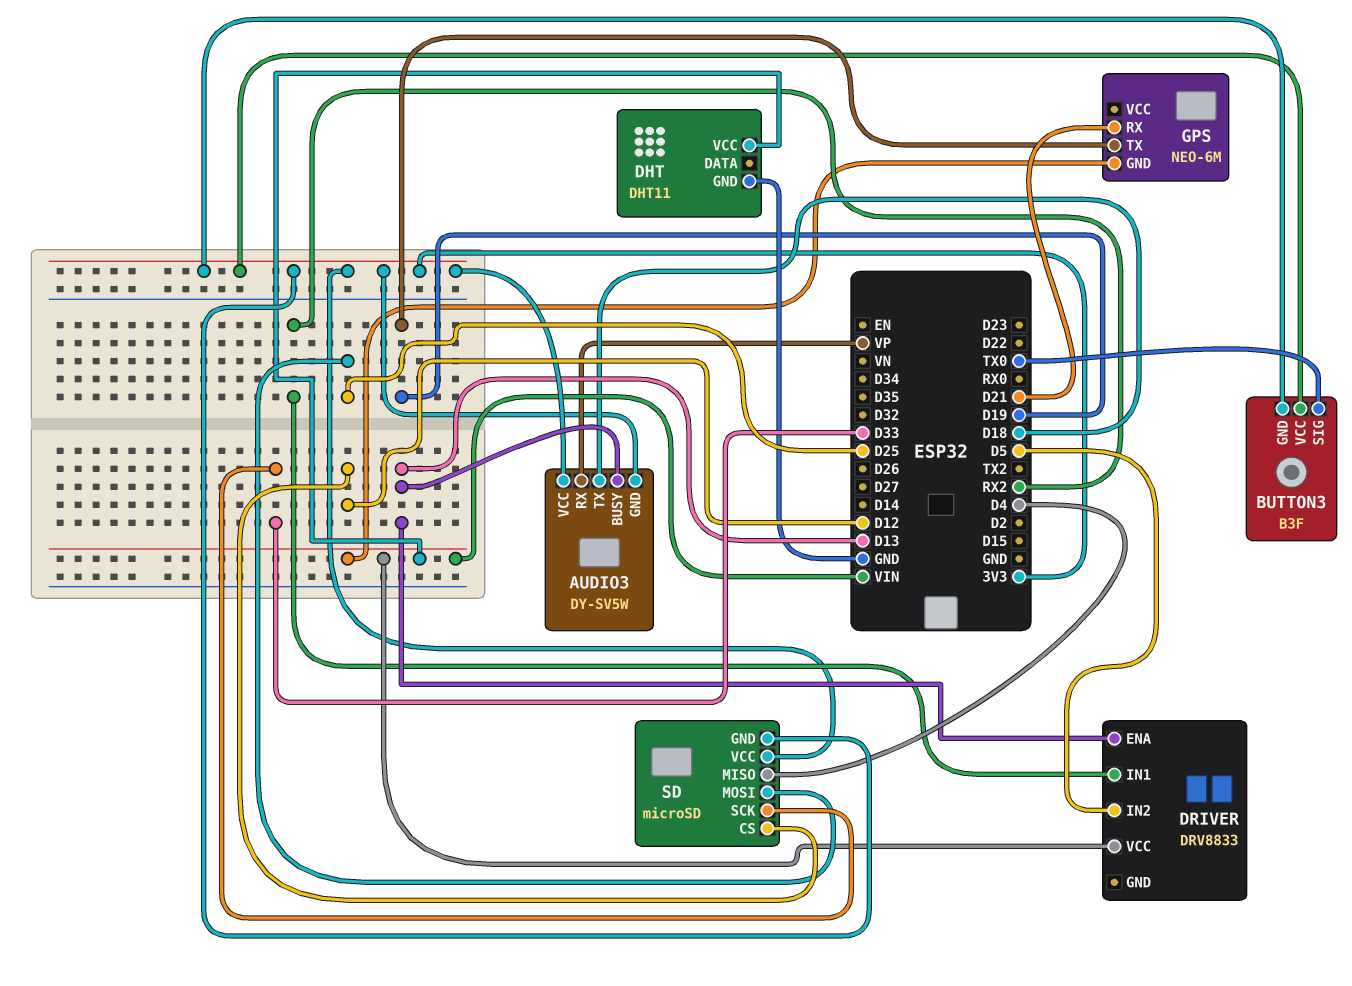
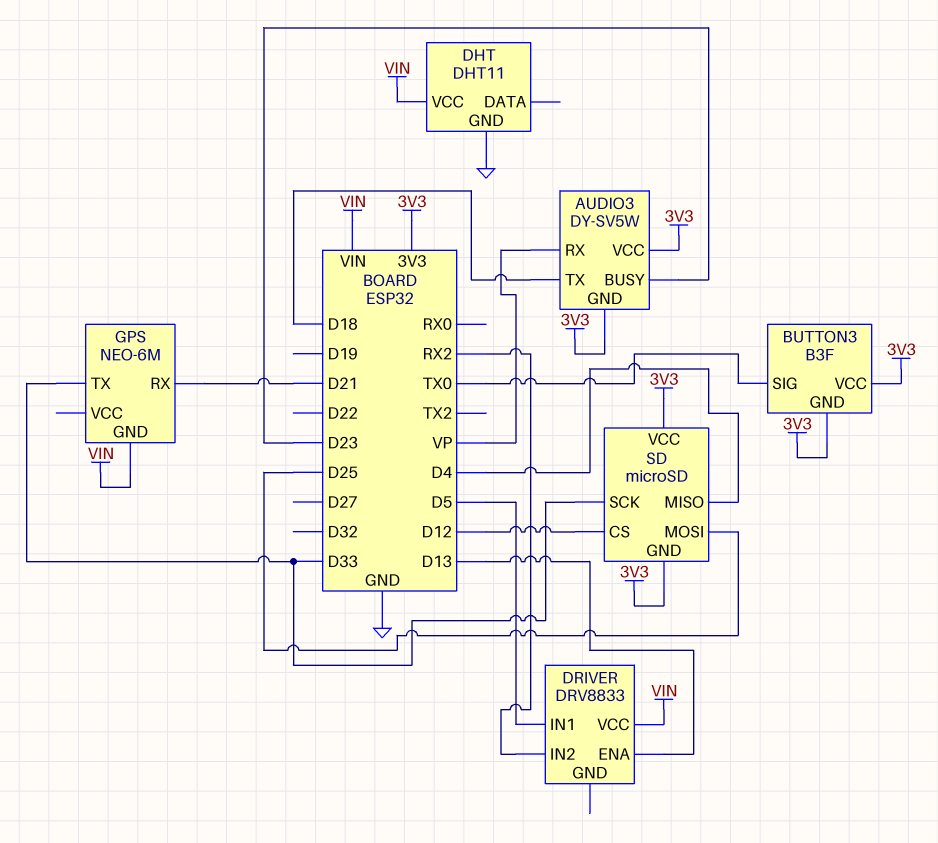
AUDIO3 pin BUSY: D13 -> D23
DRIVER pin IN1: RX2 -> D5
DRIVER pin IN2: D5 -> RX2
GPS pin TX: D19 -> D33

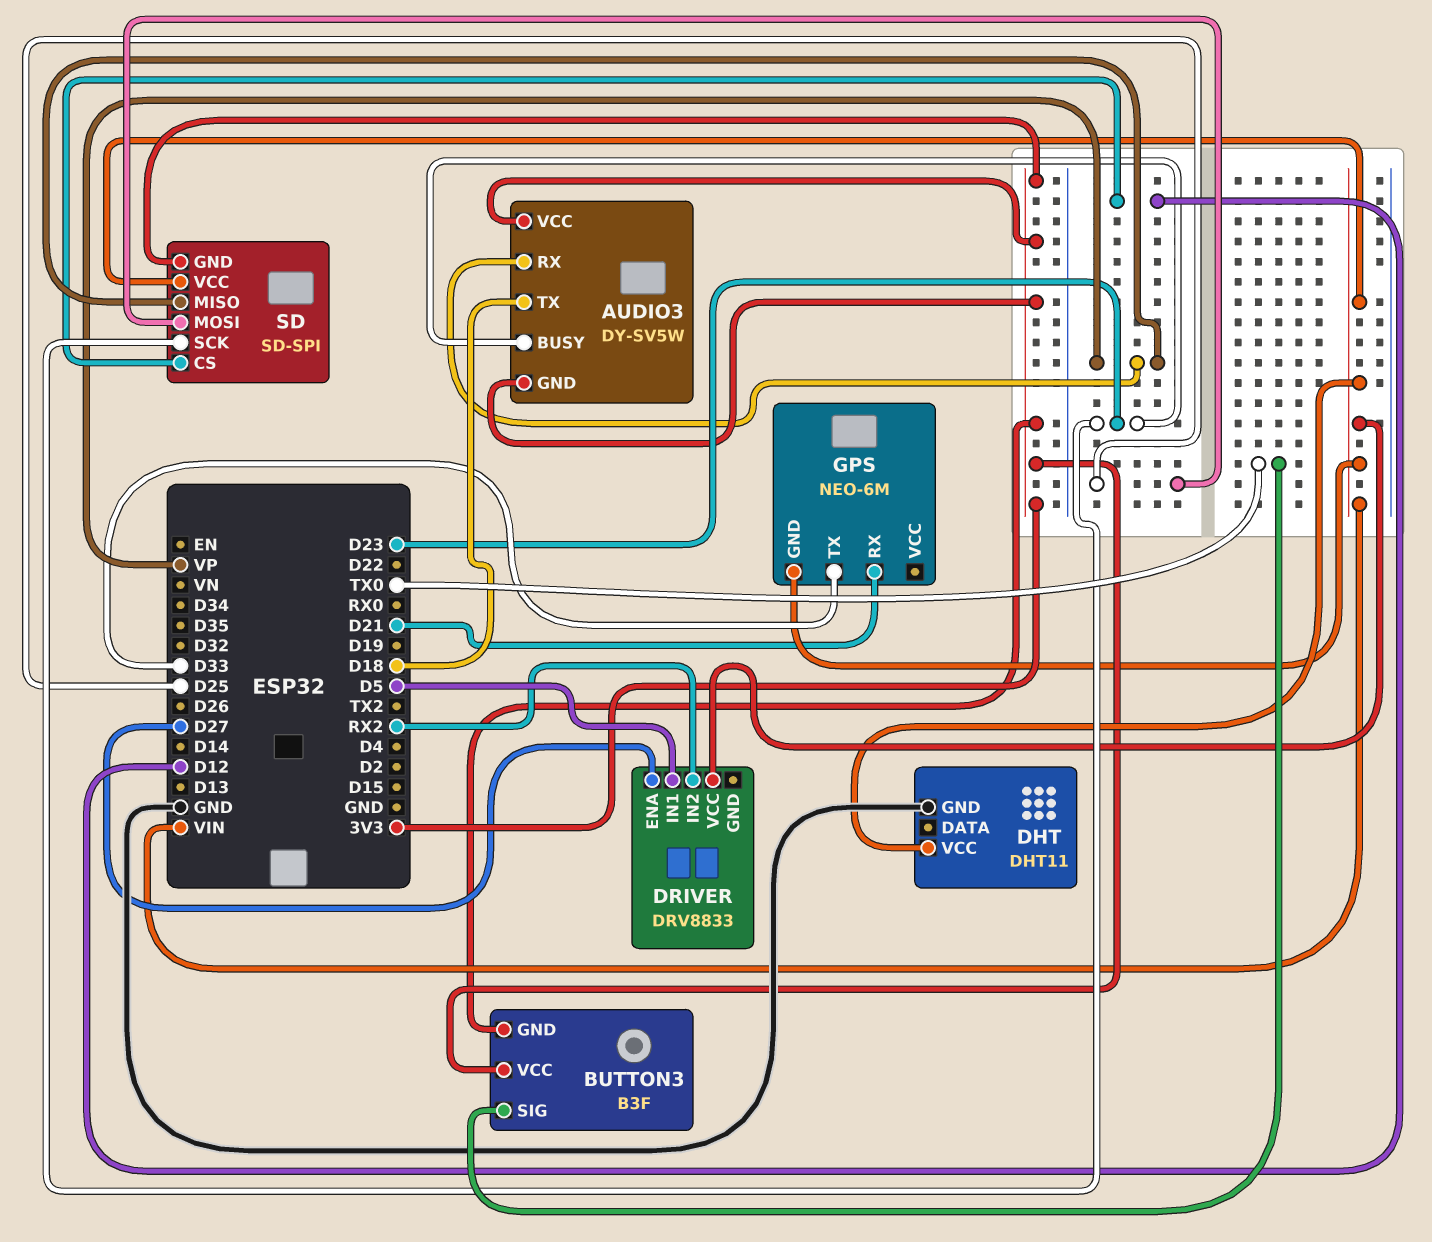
DRIVER pin ENA: D13 -> D27
SD: microSD -> SD-SPI
SD pin MISO: D4 -> VP
SD pin SCK: D33 -> D23
SD pin VCC: 3V3 -> VIN

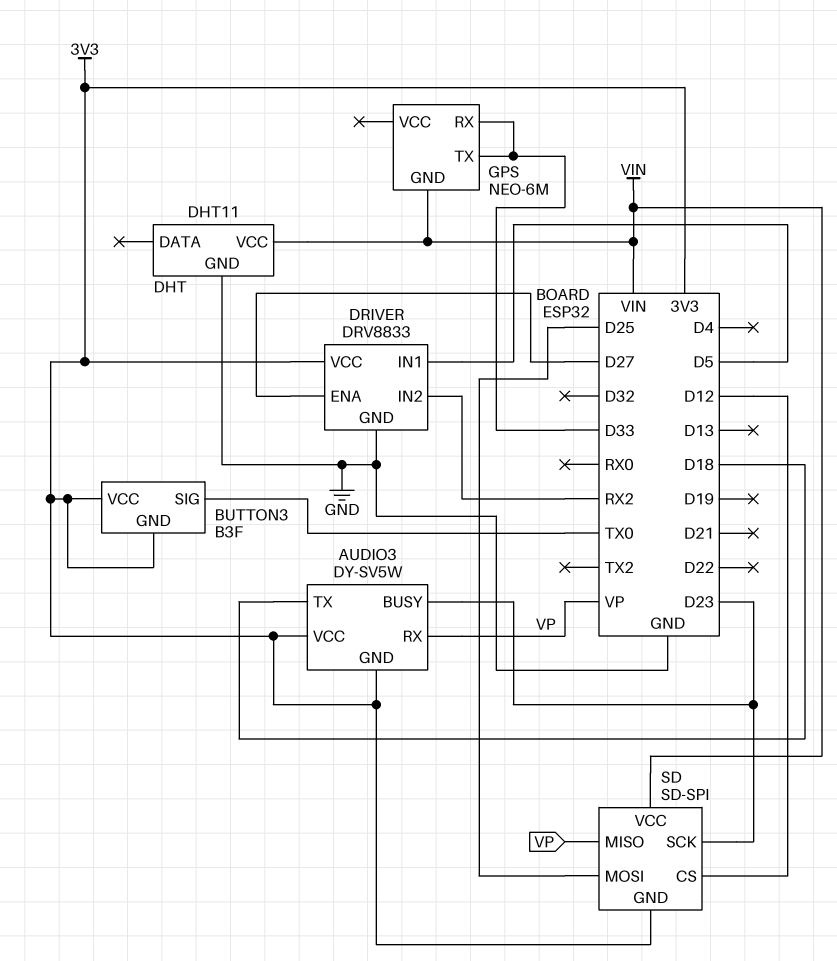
DRIVER pin GND: none -> GND
DRIVER pin VCC: VIN -> 3V3
GPS pin RX: D21 -> D33

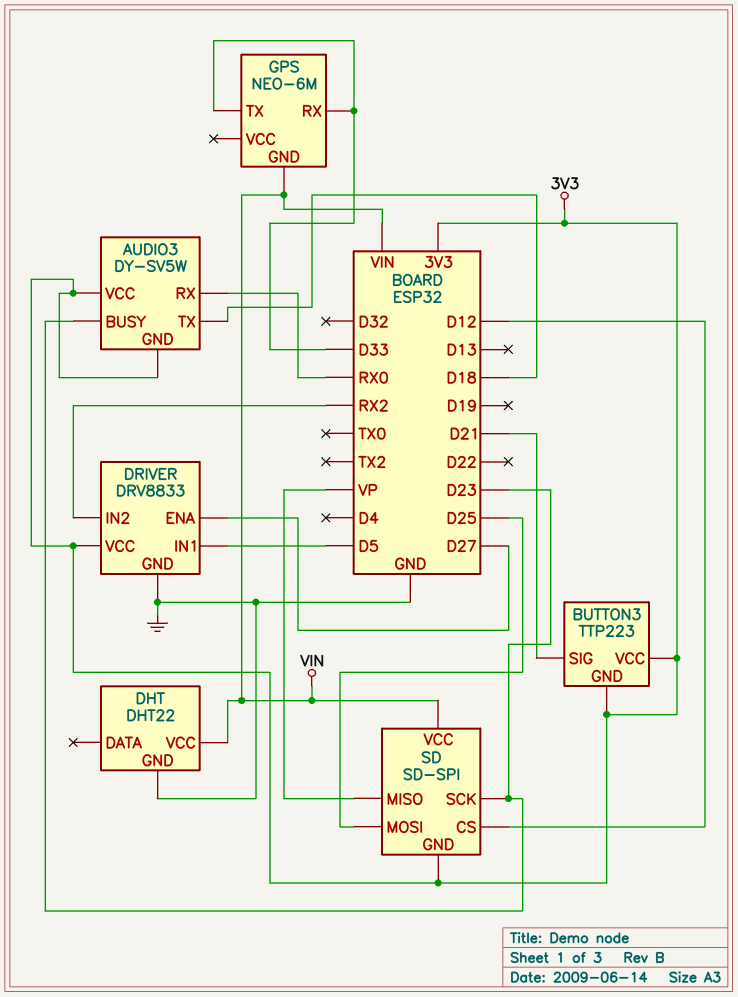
AUDIO3 pin RX: VP -> RX0
BUTTON3: B3F -> TTP223
BUTTON3 pin SIG: TX0 -> D21
DHT: DHT11 -> DHT22

